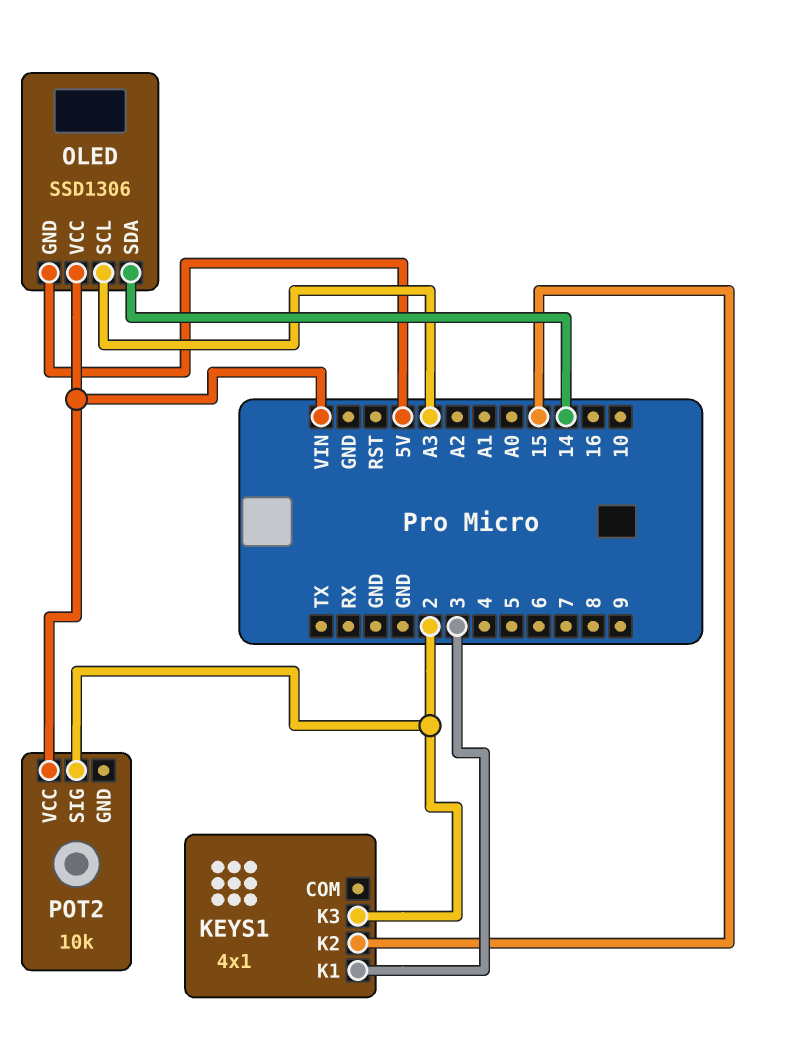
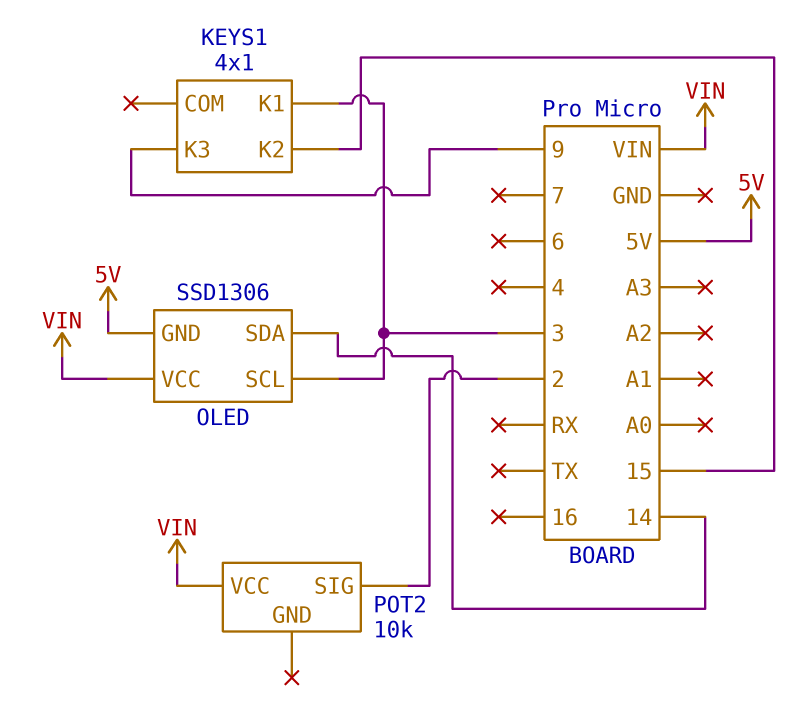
KEYS1 pin K3: 2 -> 9
OLED pin SCL: A3 -> 3

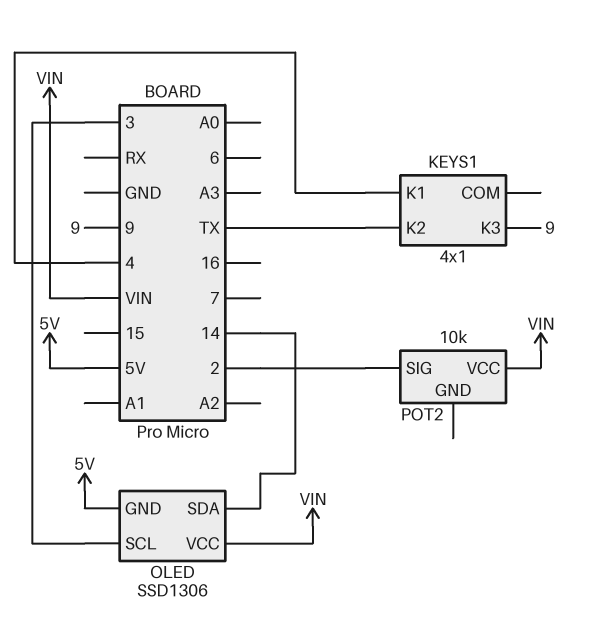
KEYS1 pin K1: 3 -> 4
KEYS1 pin K2: 15 -> TX

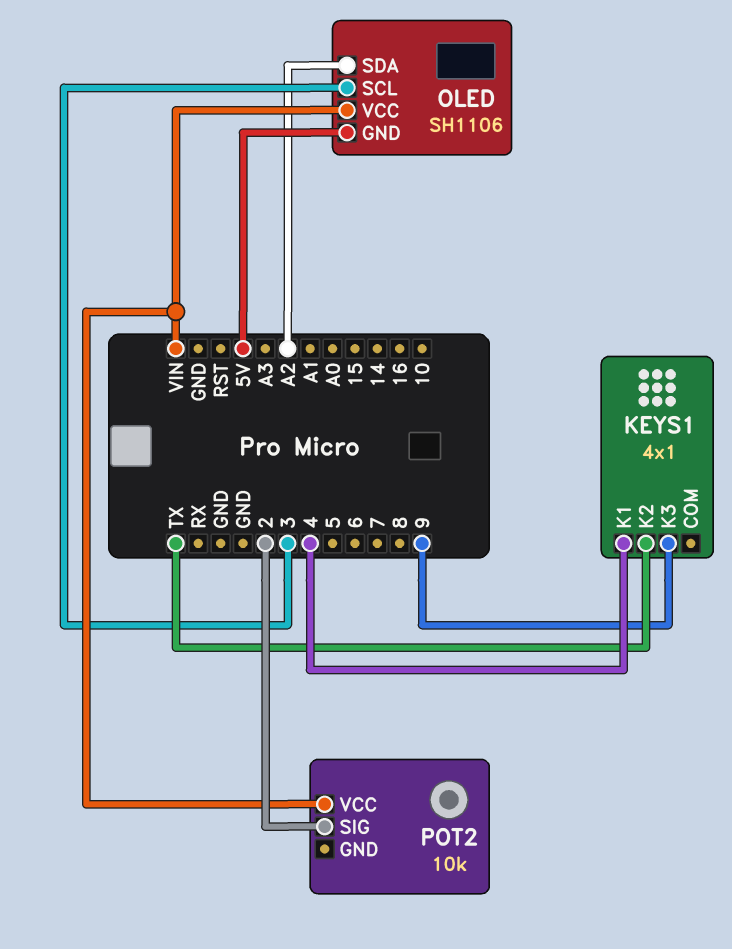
OLED: SSD1306 -> SH1106
OLED pin SDA: 14 -> A2

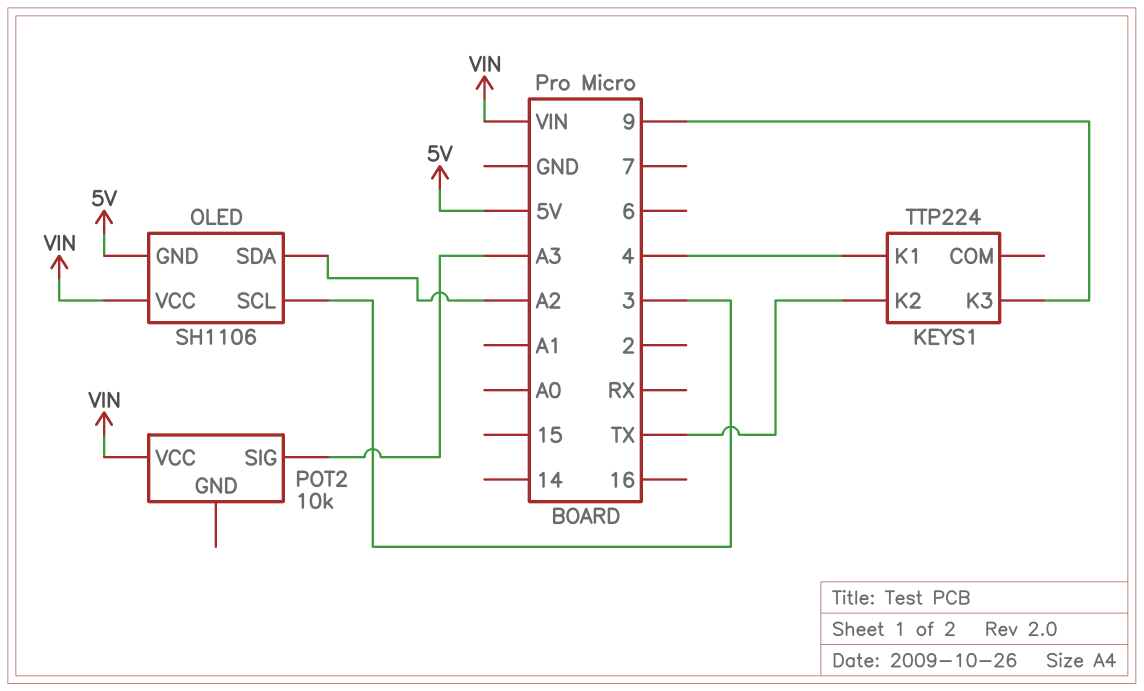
KEYS1: 4x1 -> TTP224
POT2 pin SIG: 2 -> A3

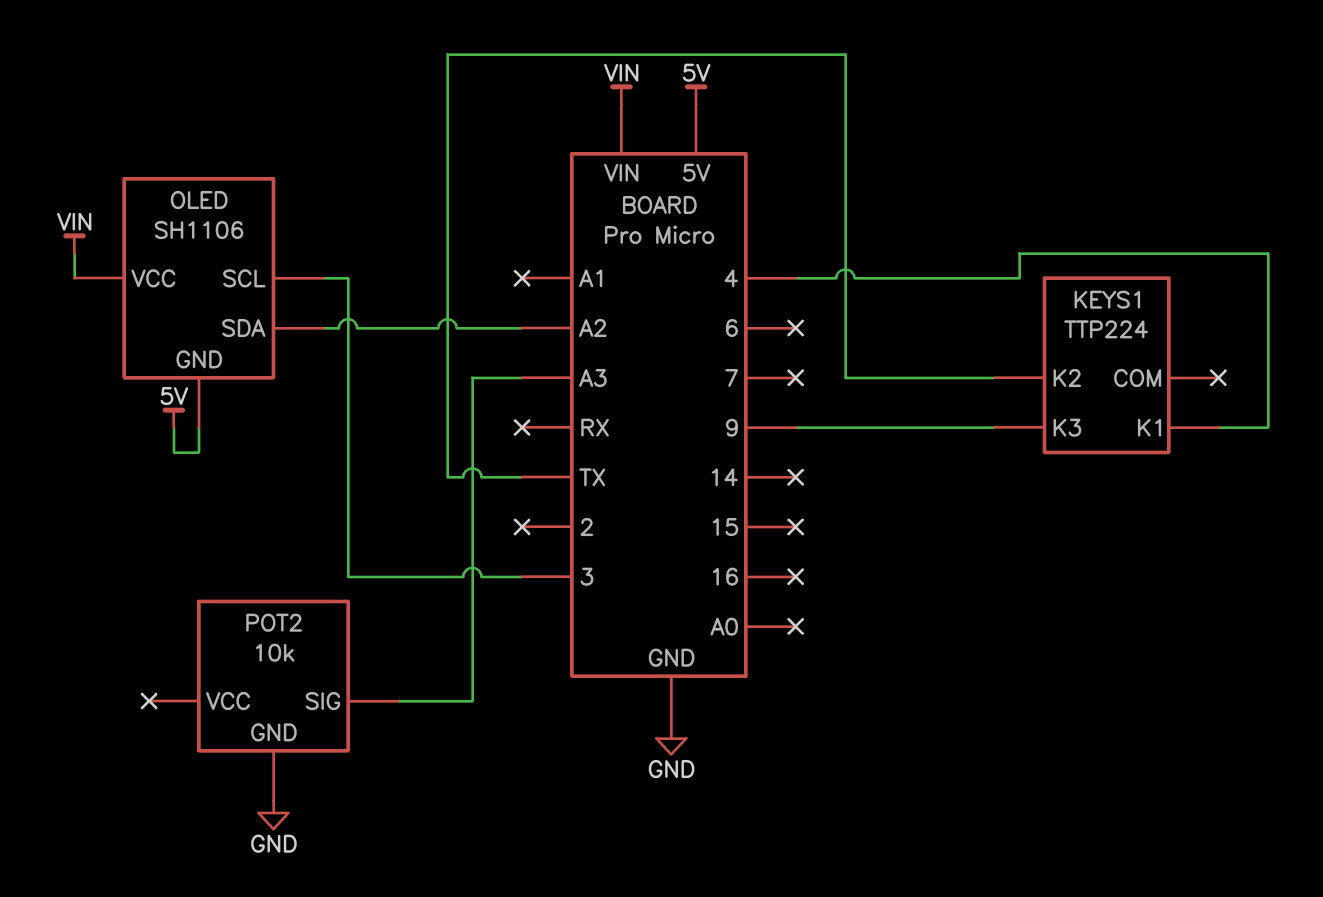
POT2 pin GND: none -> GND
POT2 pin VCC: VIN -> none

